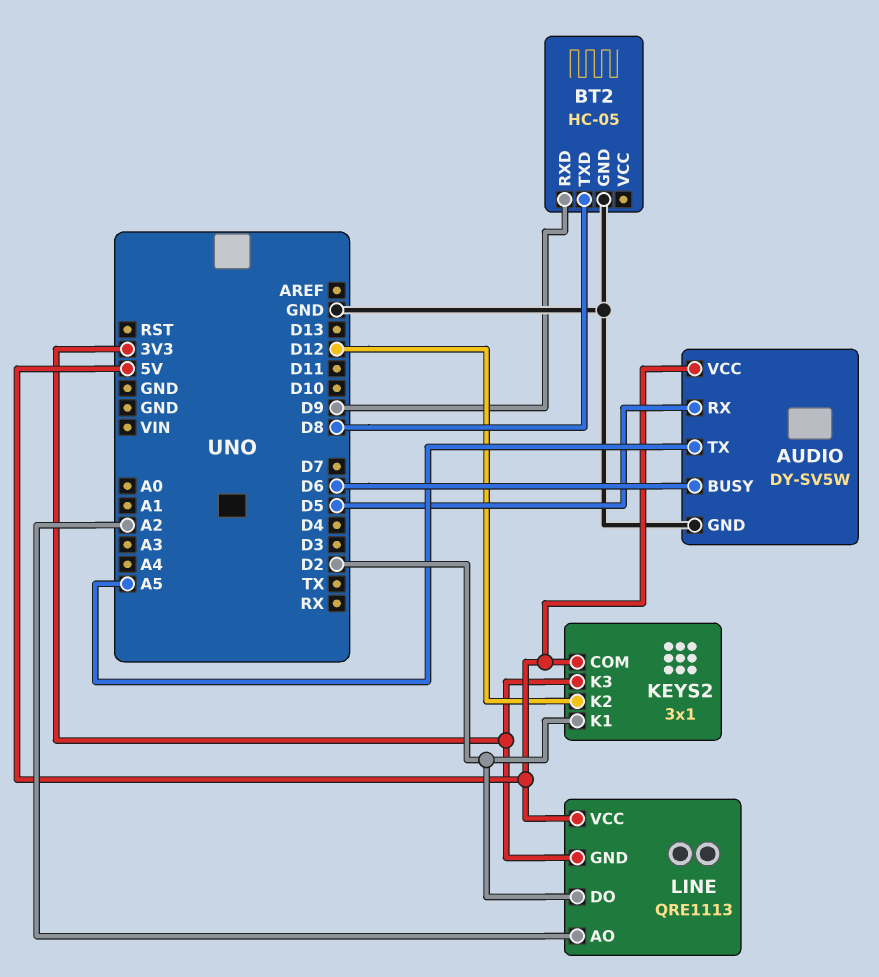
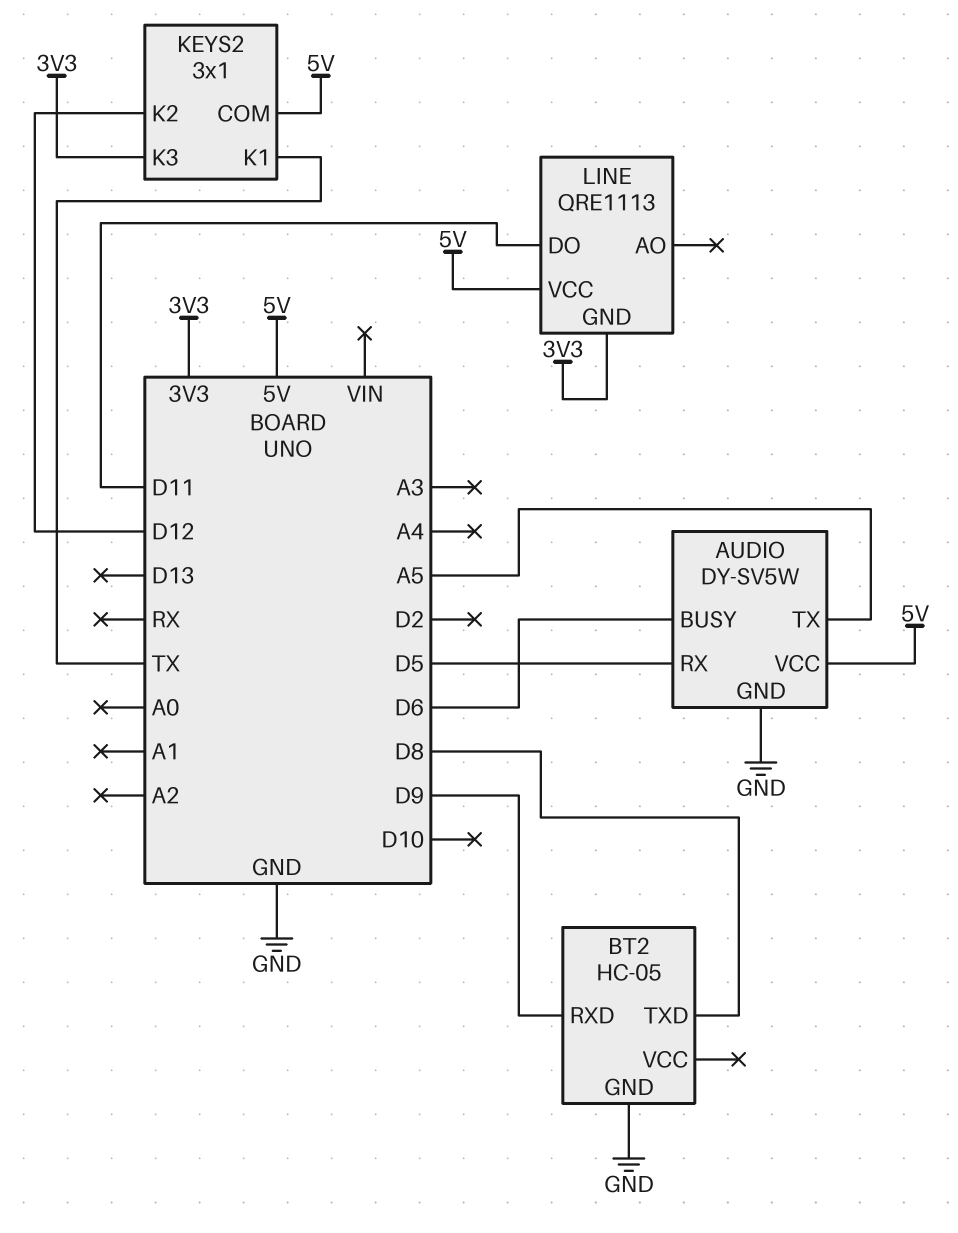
KEYS2 pin K1: D2 -> TX
LINE pin AO: A2 -> none
LINE pin DO: D2 -> D11

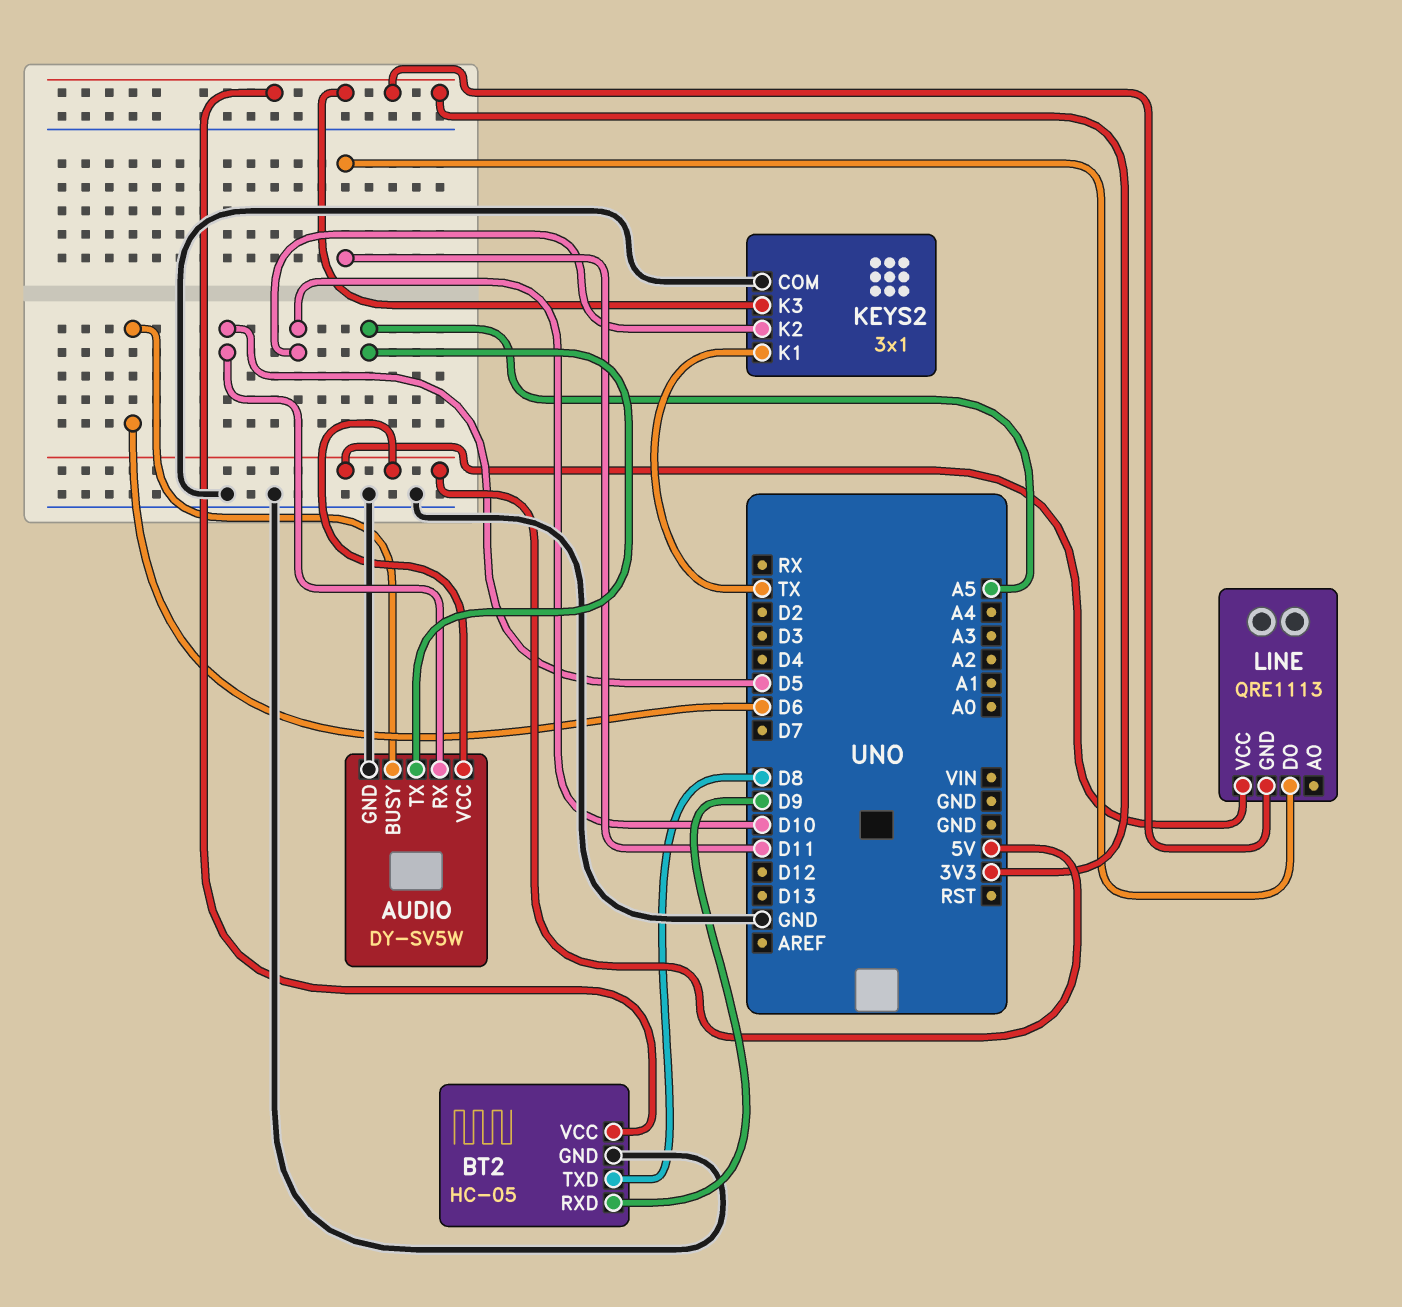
BT2 pin VCC: none -> 3V3
KEYS2 pin COM: 5V -> GND
KEYS2 pin K2: D12 -> D10

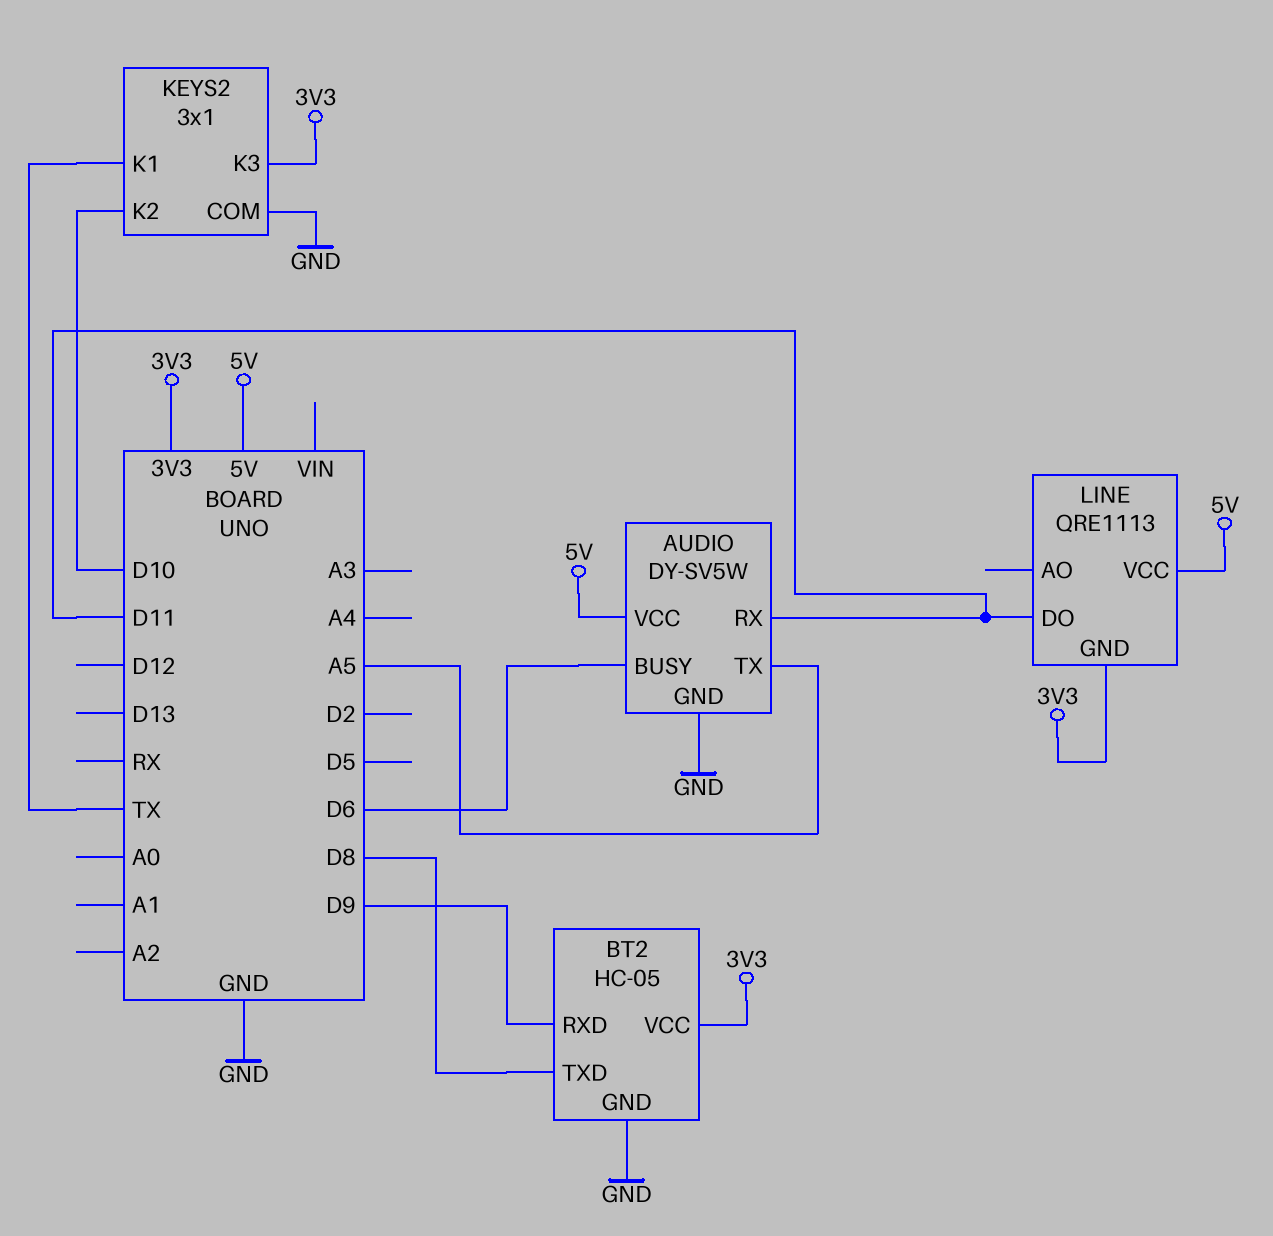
AUDIO pin RX: D5 -> D11

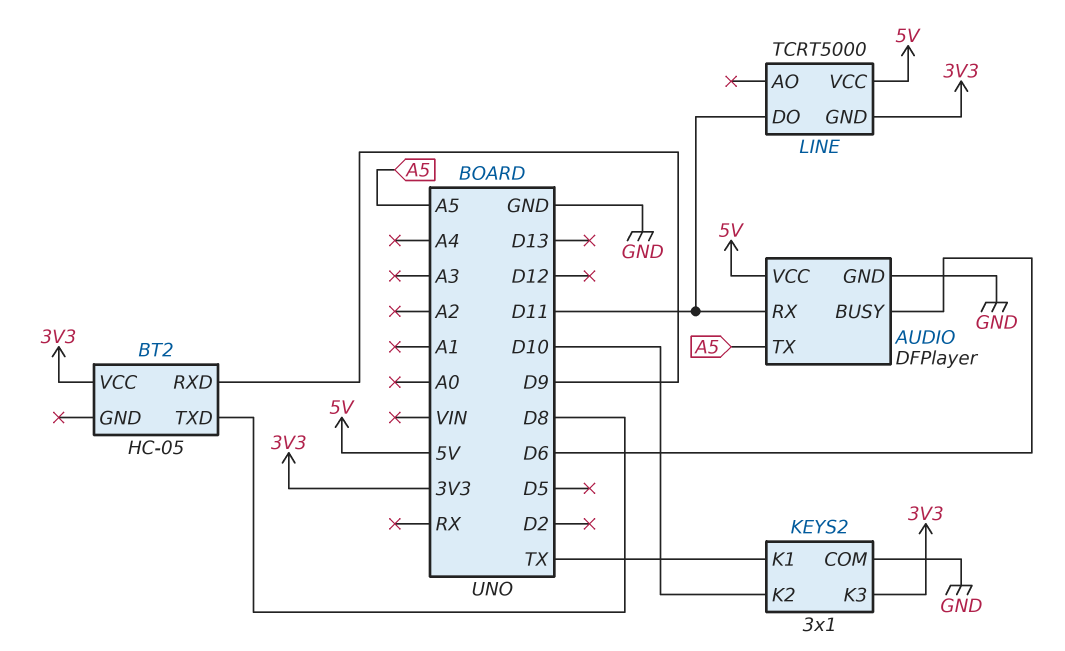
AUDIO: DY-SV5W -> DFPlayer
BT2 pin GND: GND -> none
LINE: QRE1113 -> TCRT5000

